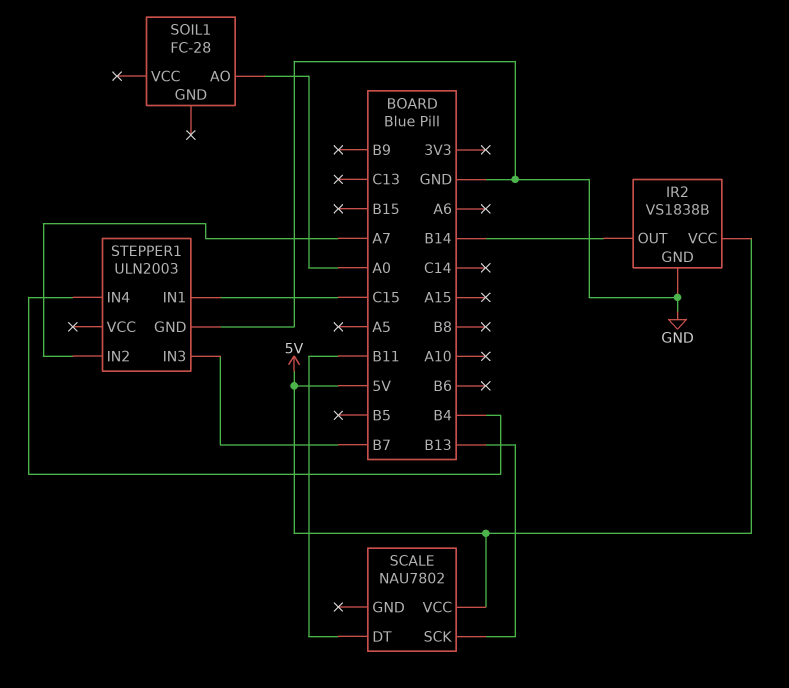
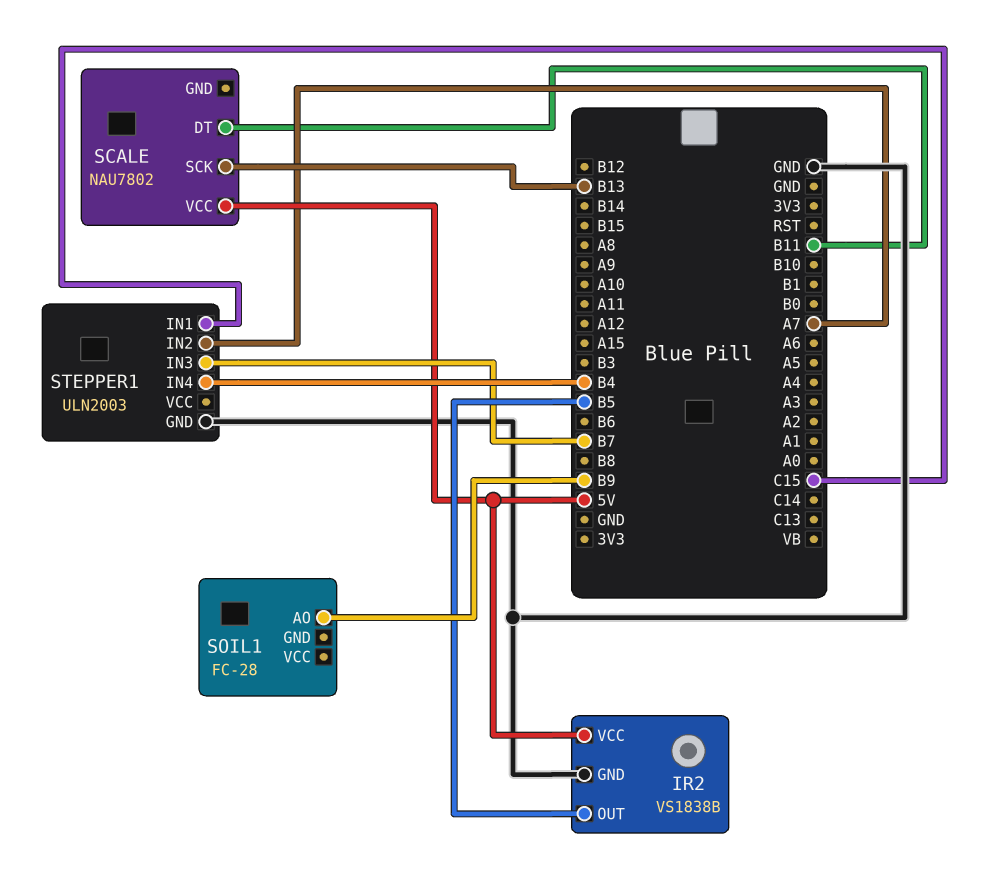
IR2 pin OUT: B14 -> B5
SOIL1 pin AO: A0 -> B9

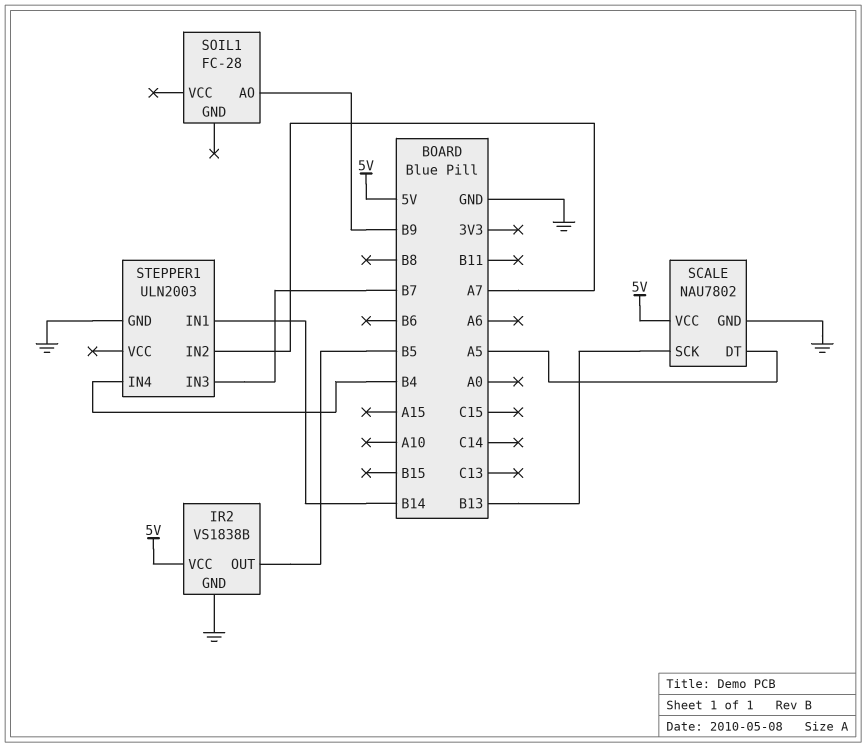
SCALE pin DT: B11 -> A5
SCALE pin GND: none -> GND
STEPPER1 pin IN1: C15 -> B14

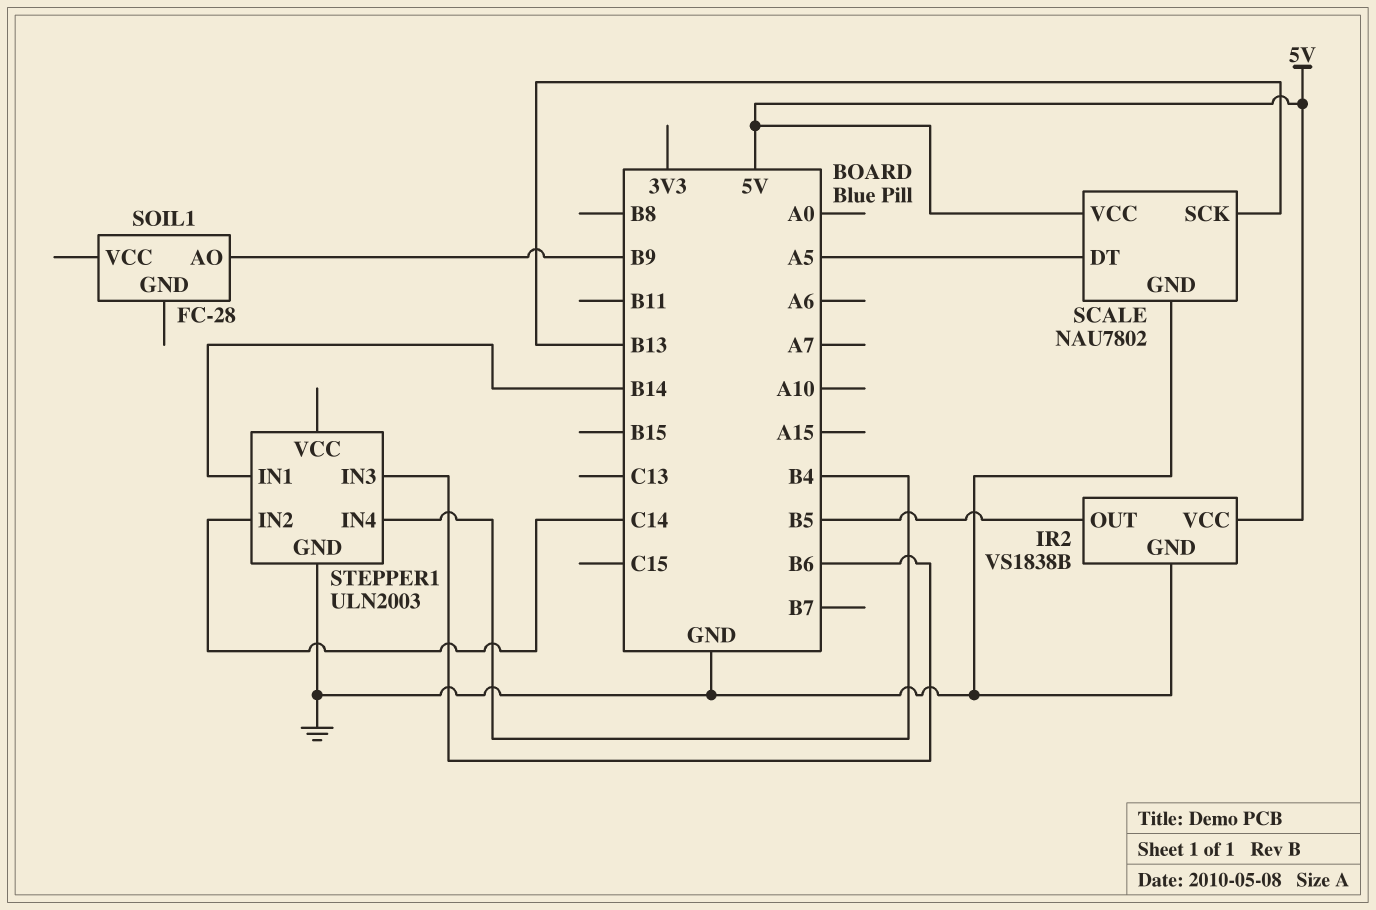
STEPPER1 pin IN2: A7 -> C14
STEPPER1 pin IN3: B7 -> B6

